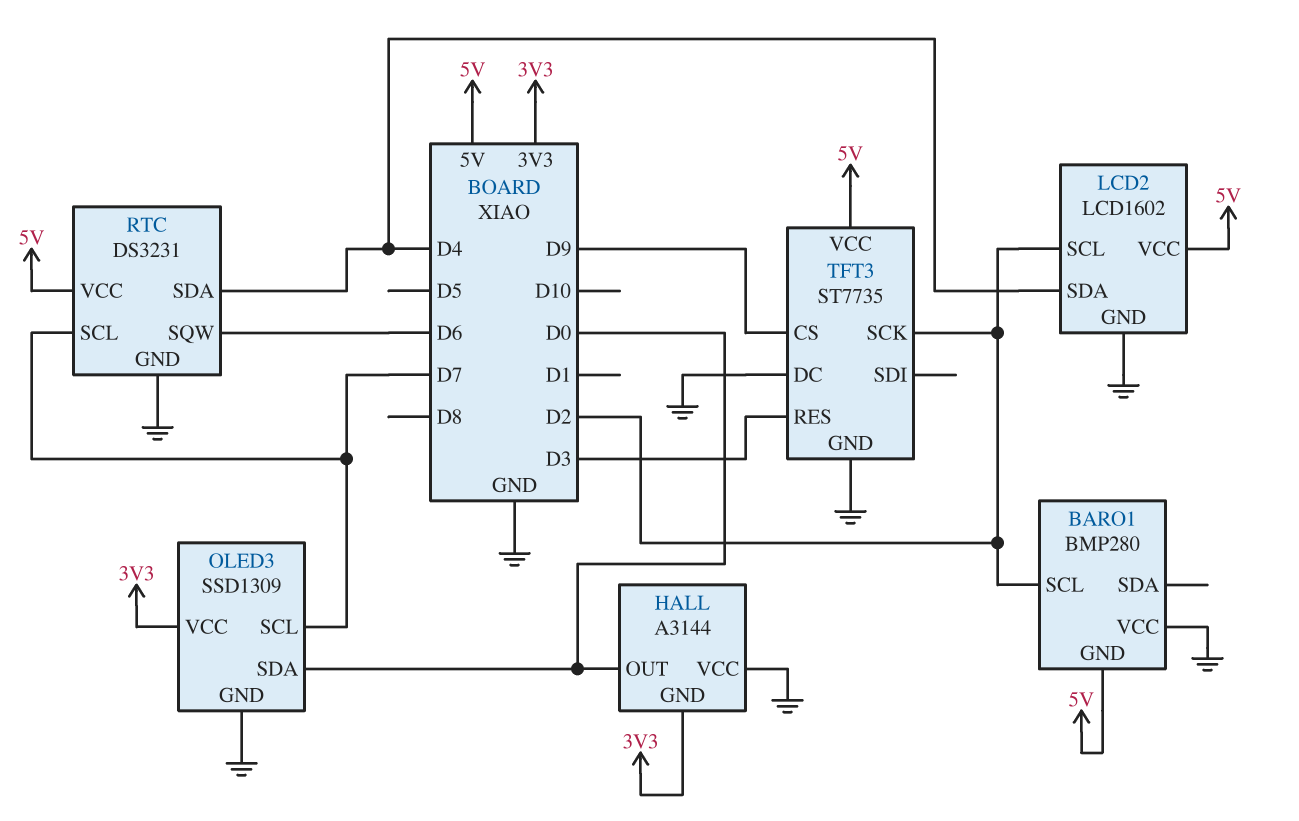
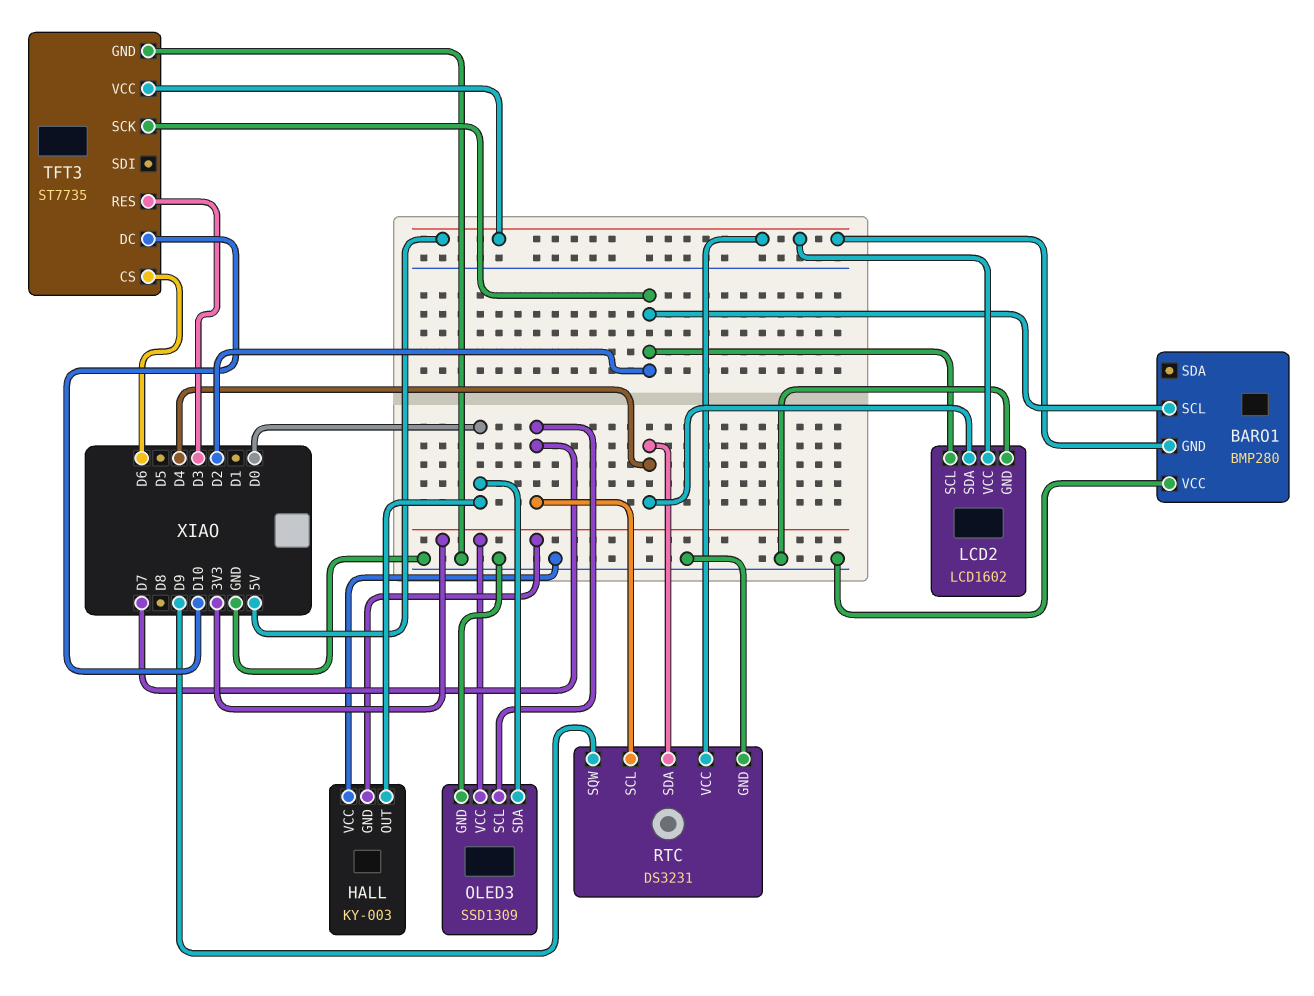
HALL: A3144 -> KY-003
RTC pin SQW: D6 -> D9
TFT3 pin CS: D9 -> D6
TFT3 pin DC: GND -> D10

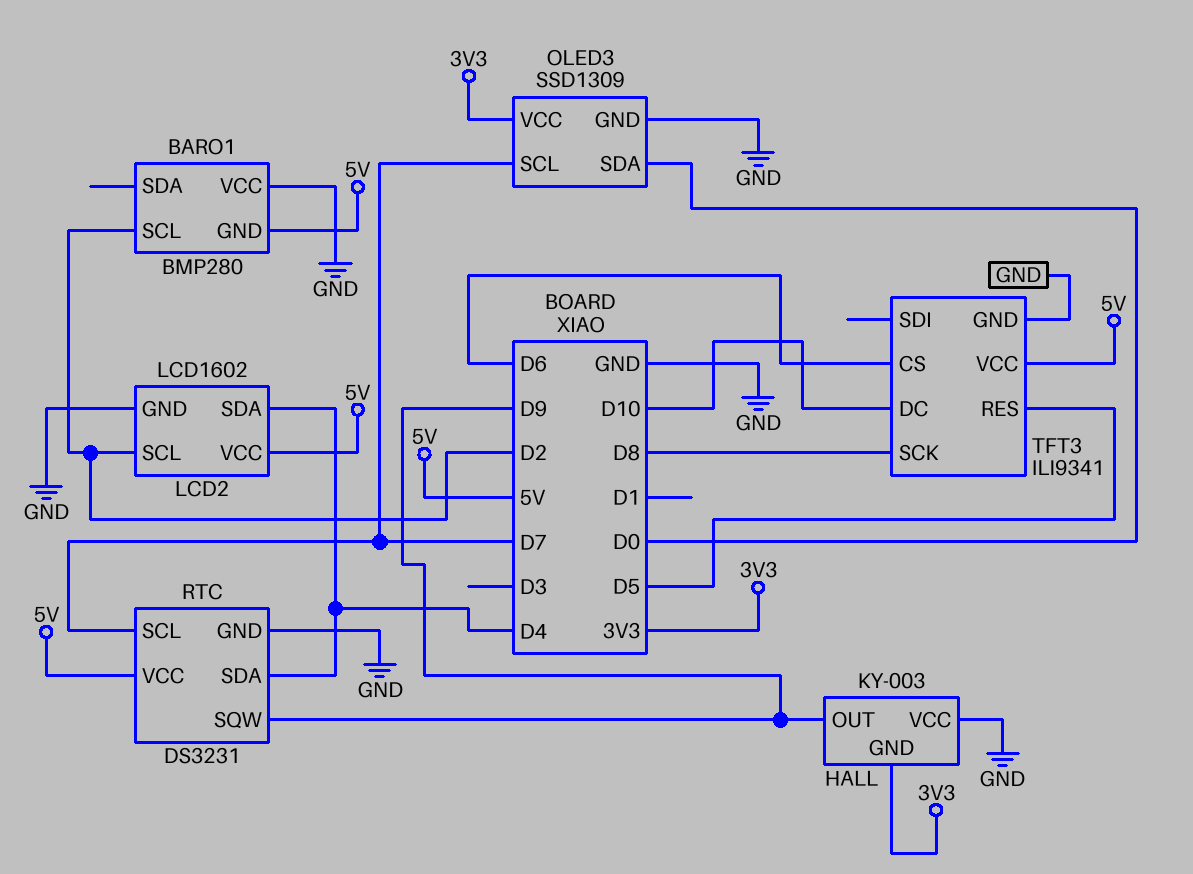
HALL pin OUT: D0 -> D9
TFT3: ST7735 -> ILI9341
TFT3 pin RES: D3 -> D5
TFT3 pin SCK: D2 -> D8

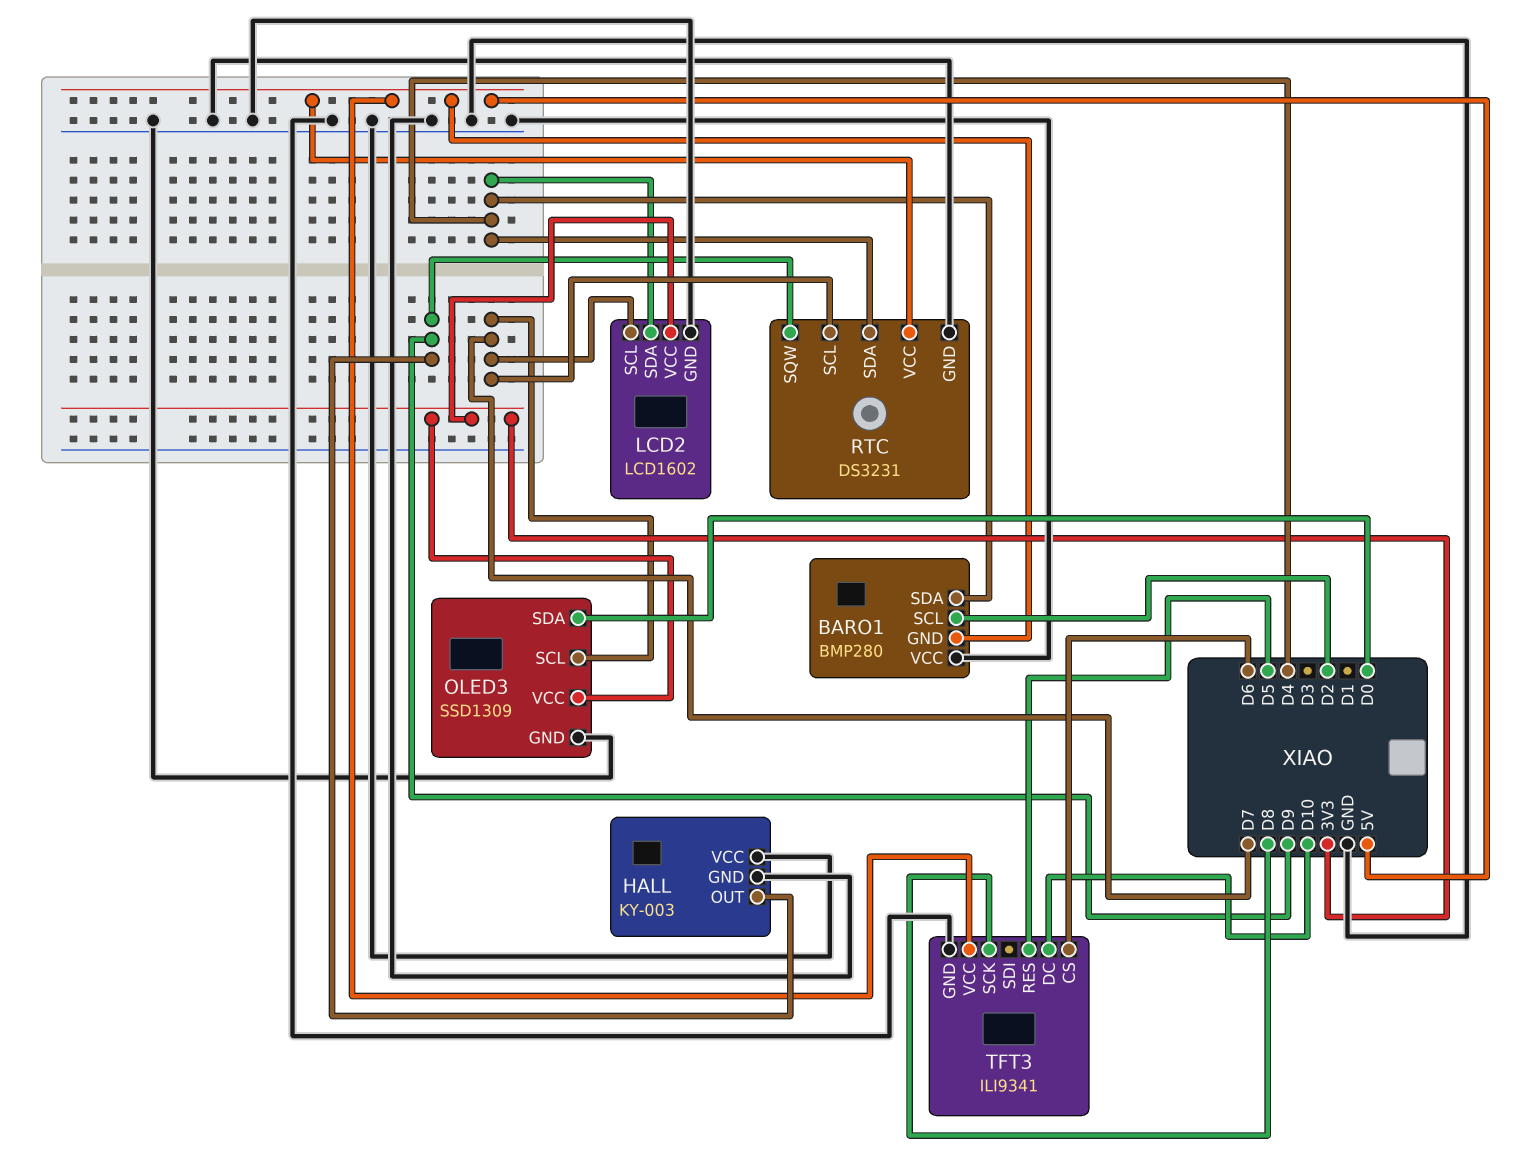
BARO1 pin SDA: none -> D4
HALL pin GND: 3V3 -> GND
LCD2 pin SCL: D2 -> D7
LCD2 pin VCC: 5V -> 3V3

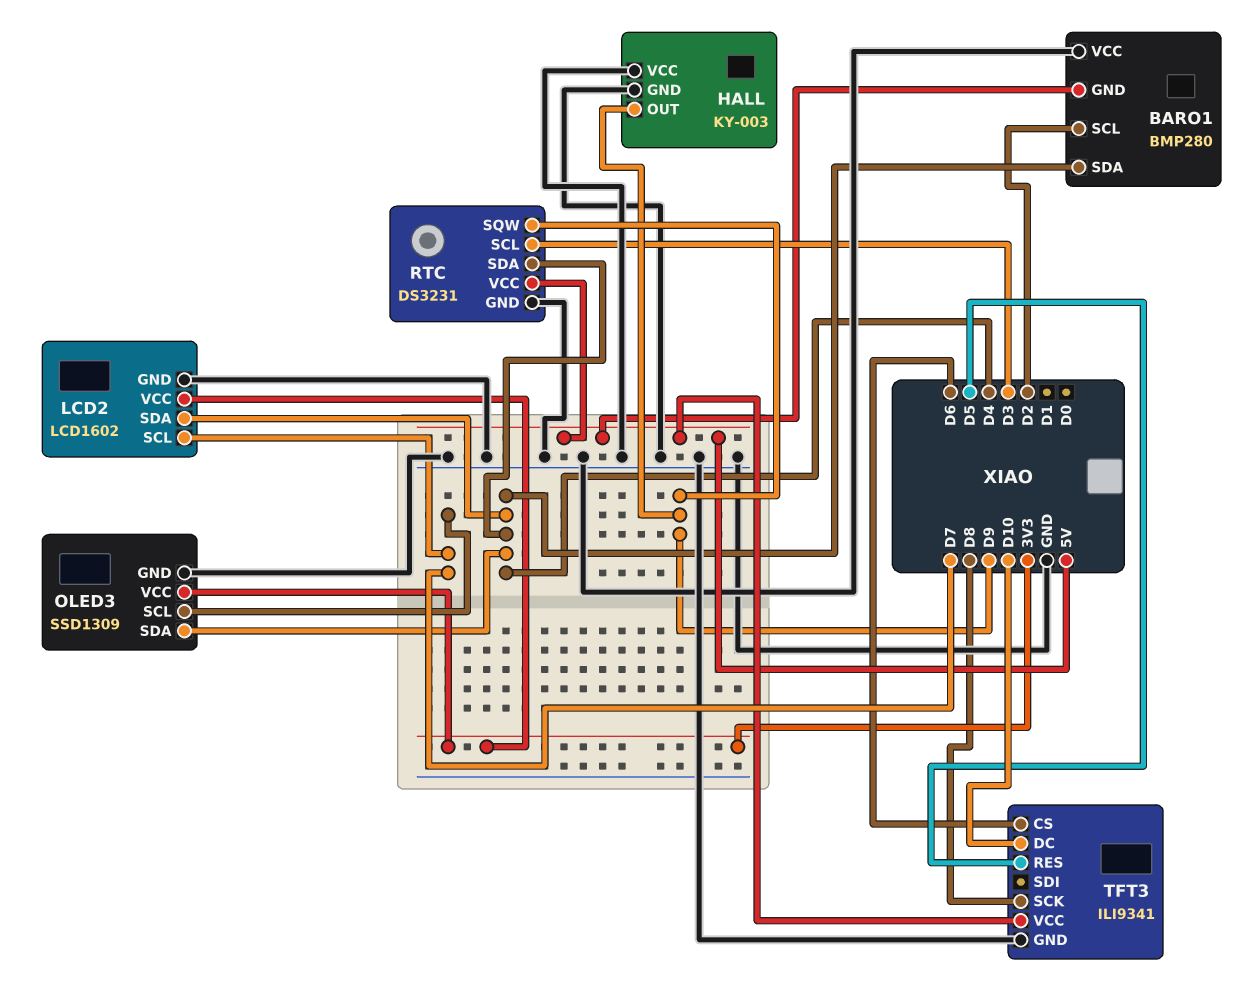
OLED3 pin SDA: D0 -> D4
RTC pin SCL: D7 -> D3

